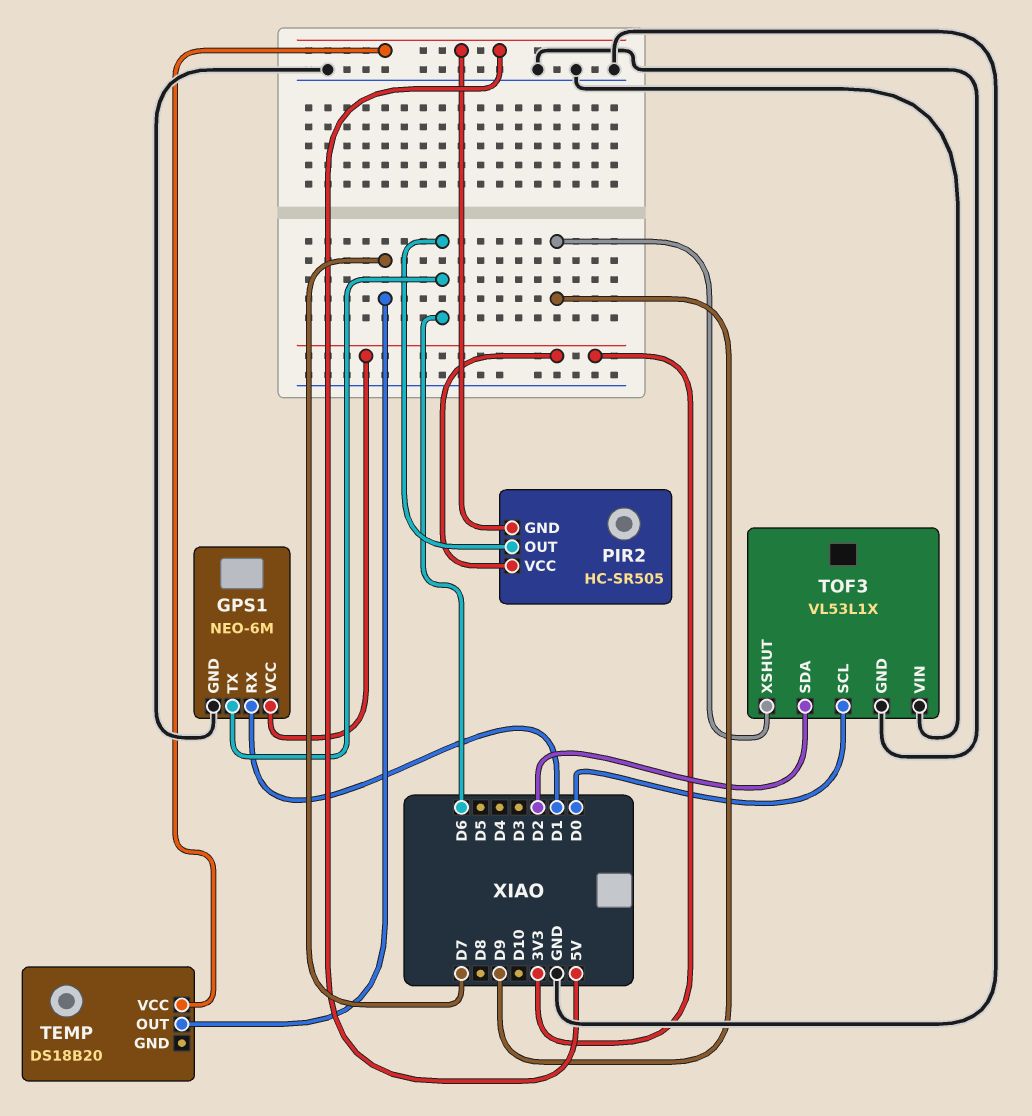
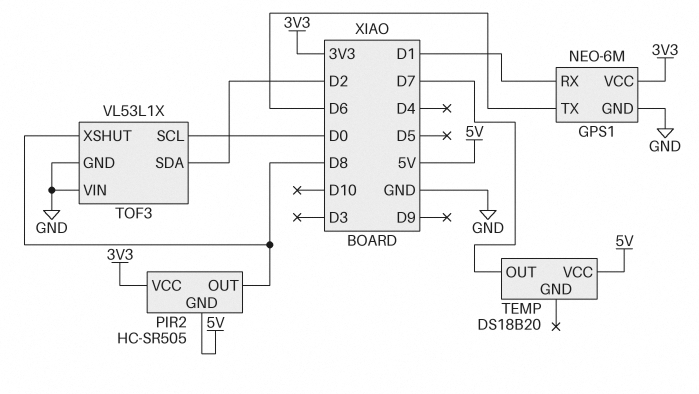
PIR2 pin OUT: D6 -> D8
TOF3 pin XSHUT: D9 -> D8

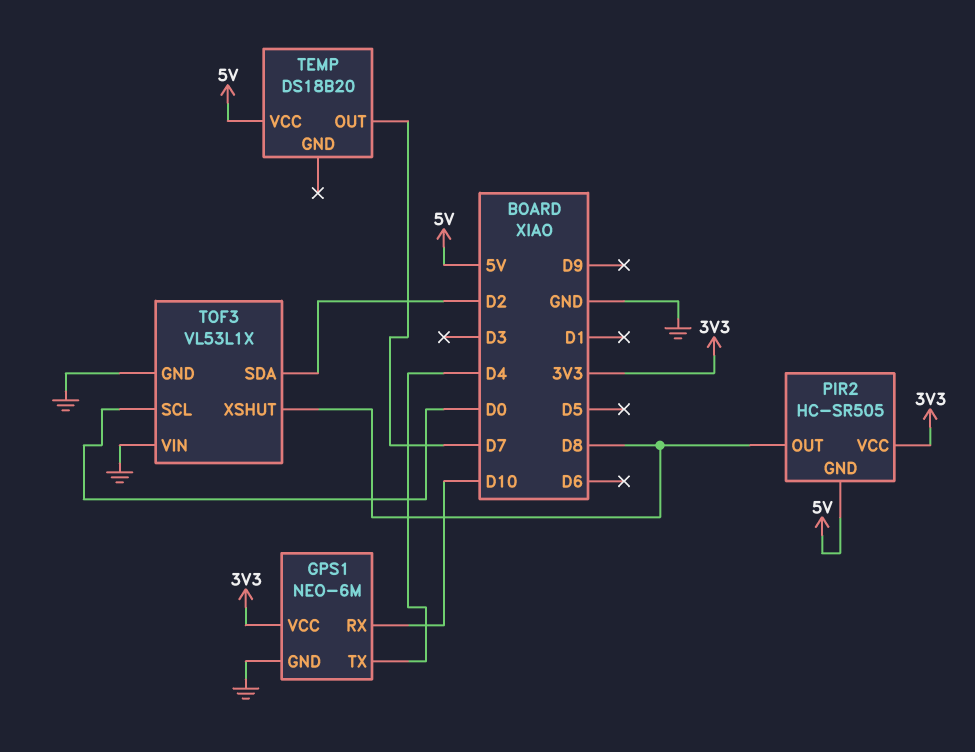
GPS1 pin RX: D1 -> D10
GPS1 pin TX: D6 -> D4

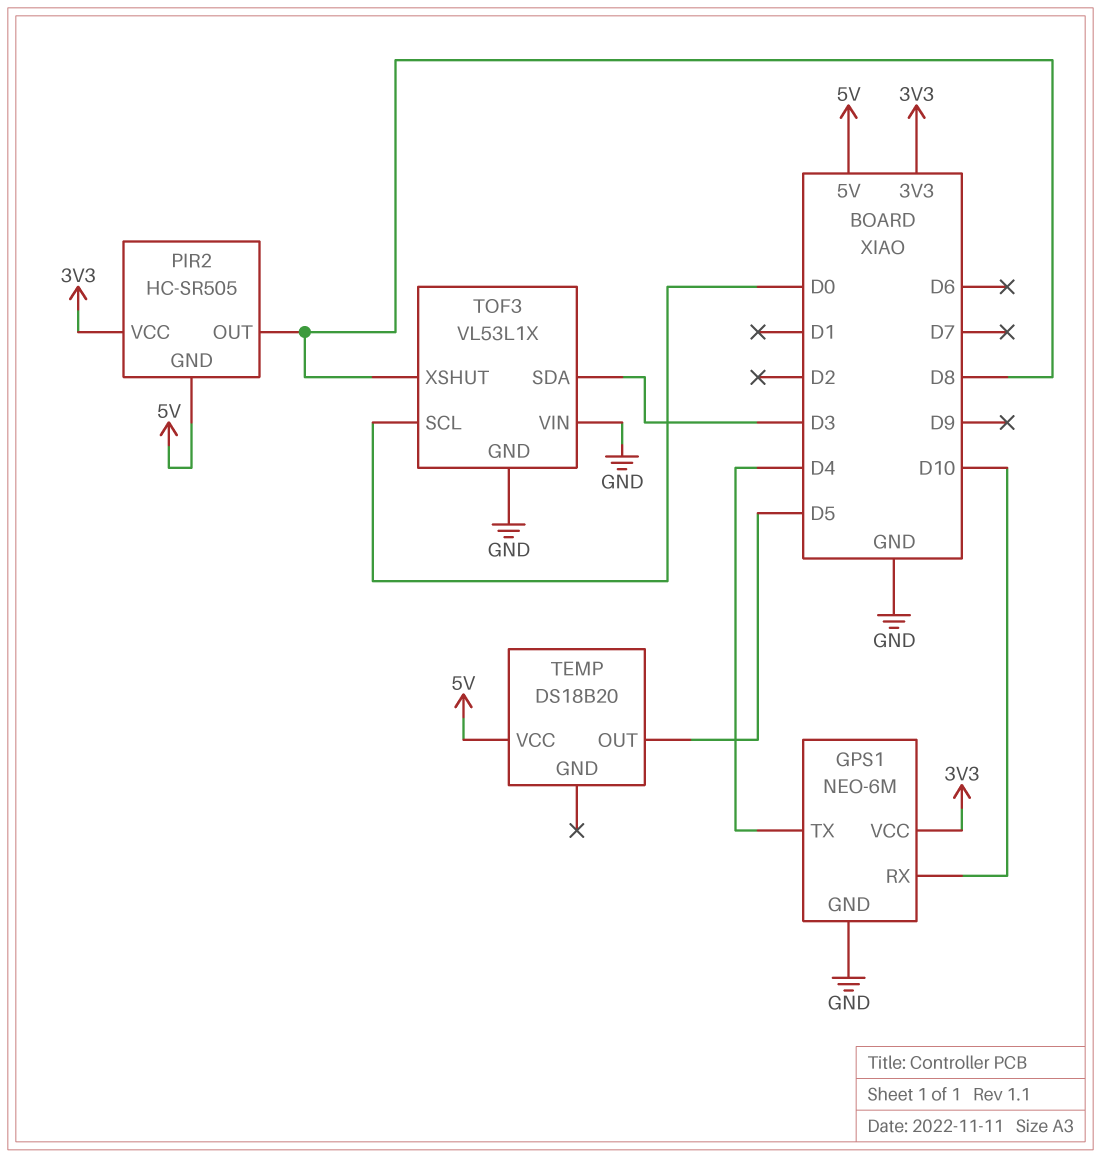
TEMP pin OUT: D7 -> D5
TOF3 pin SDA: D2 -> D3

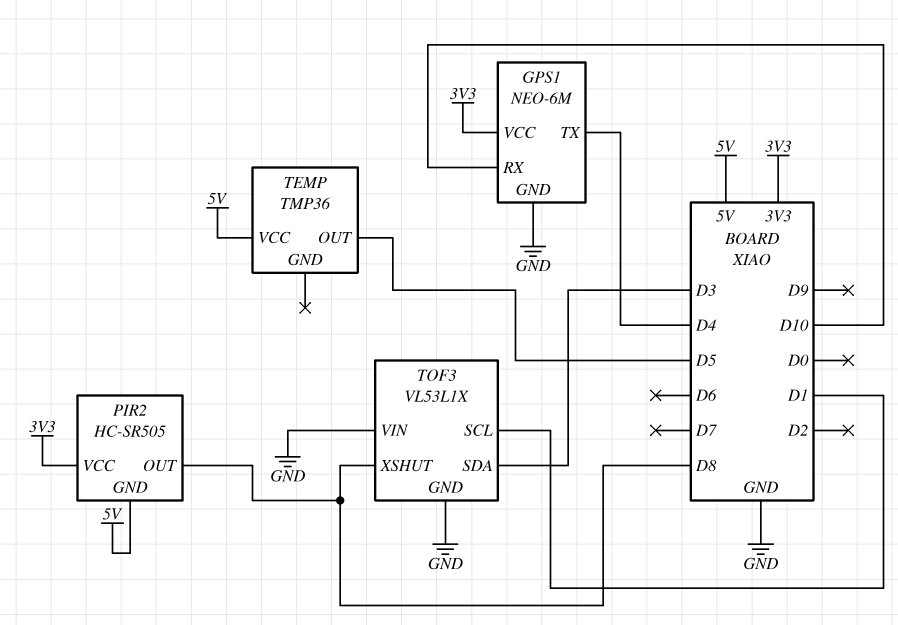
TEMP: DS18B20 -> TMP36
TOF3 pin SCL: D0 -> D1

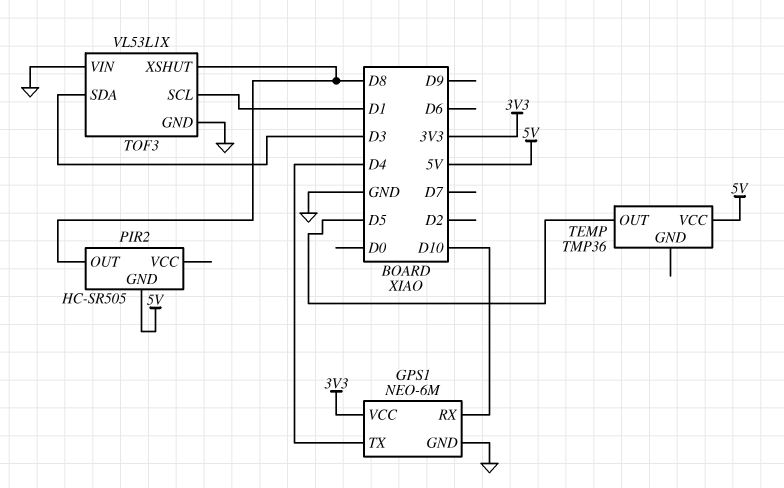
PIR2 pin VCC: 3V3 -> none

